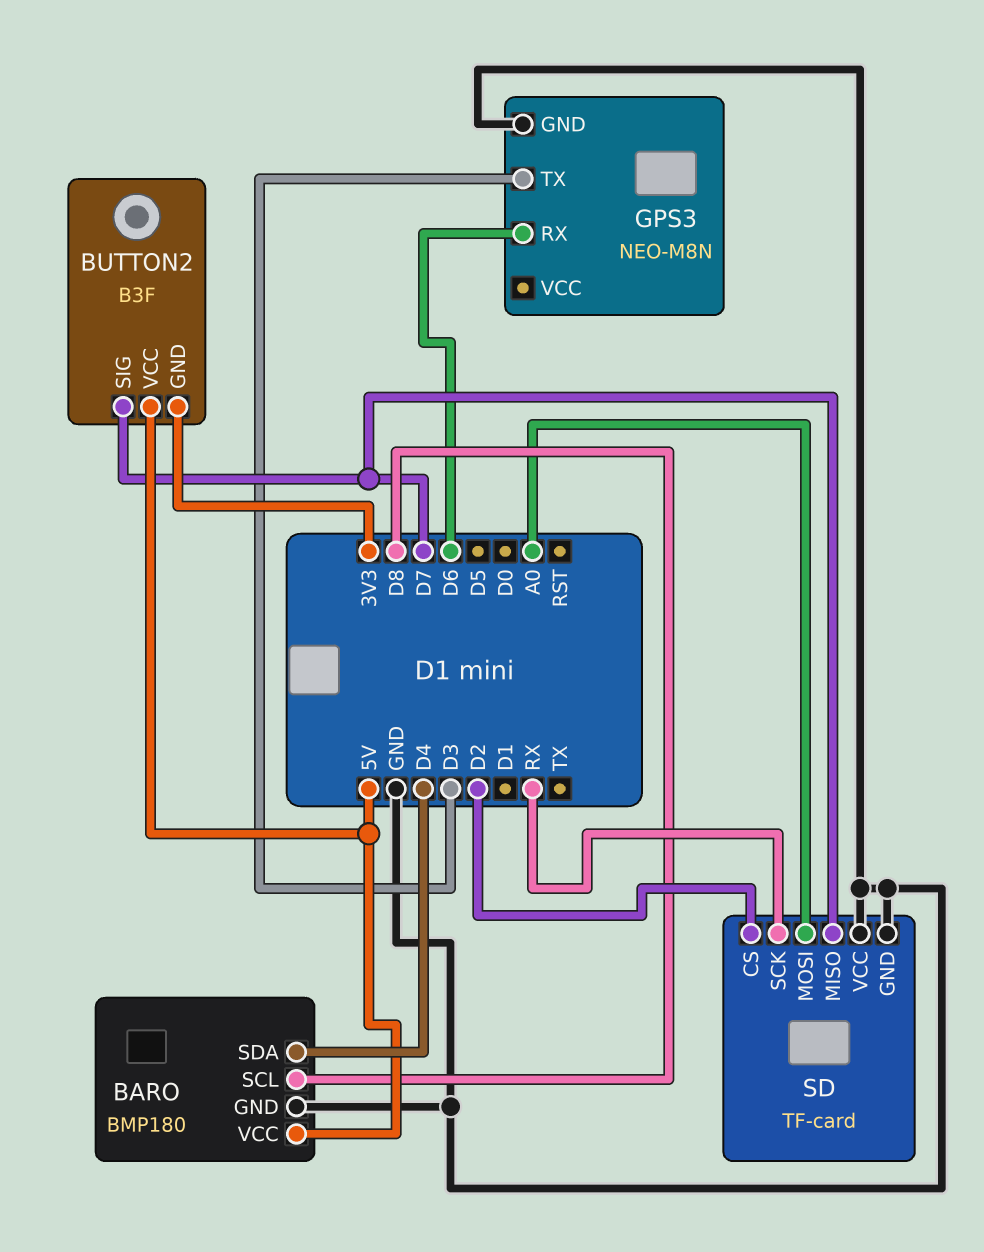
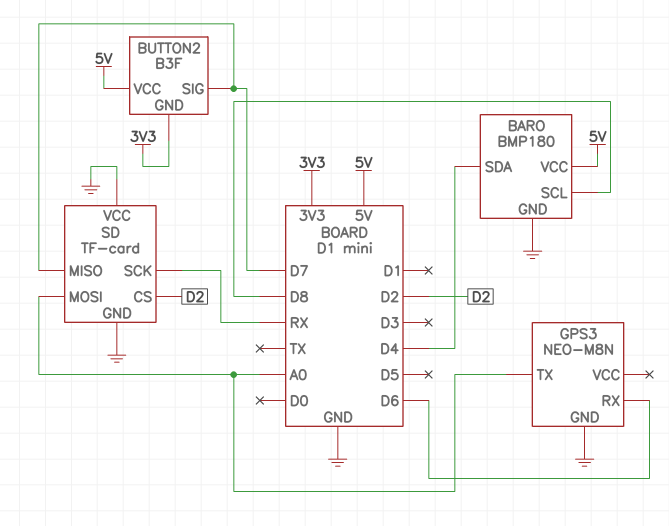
GPS3 pin TX: D3 -> A0

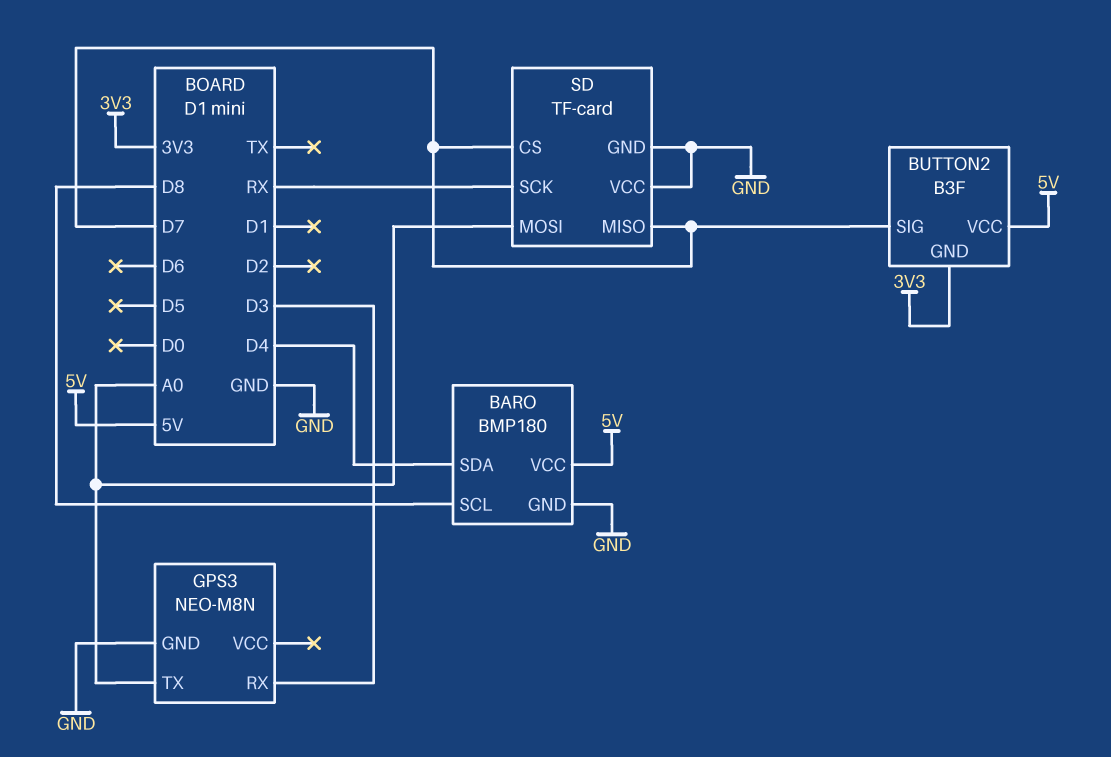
GPS3 pin RX: D6 -> D3
SD pin CS: D2 -> D7

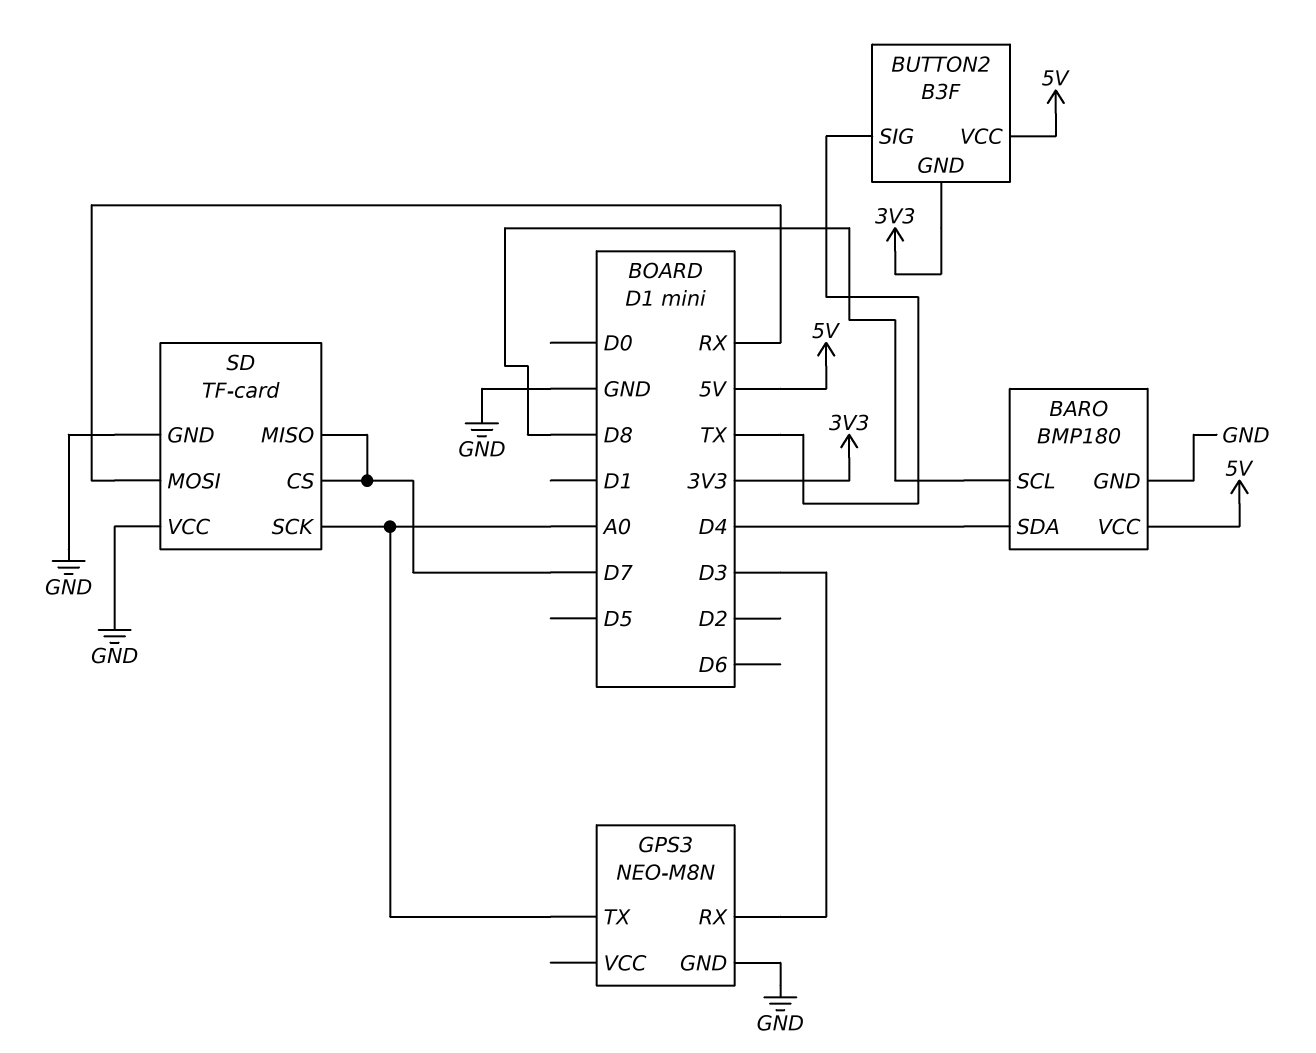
BUTTON2 pin SIG: D7 -> TX
SD pin MOSI: A0 -> RX
SD pin SCK: RX -> A0

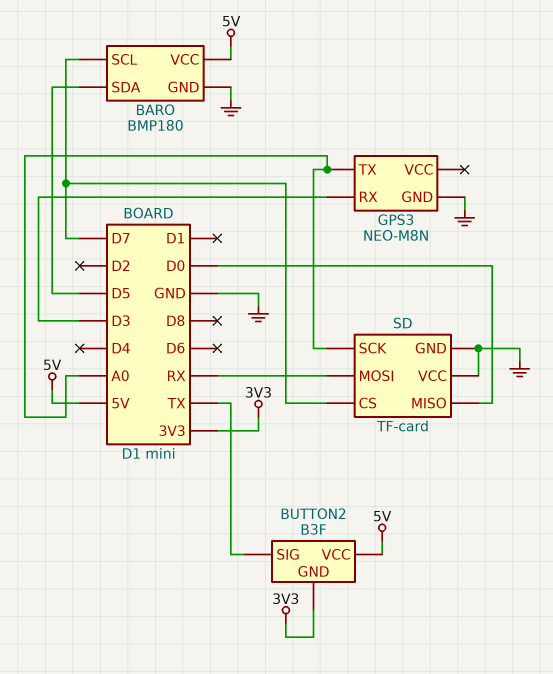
BARO pin SCL: D8 -> D7
BARO pin SDA: D4 -> D5
SD pin MISO: D7 -> D0

